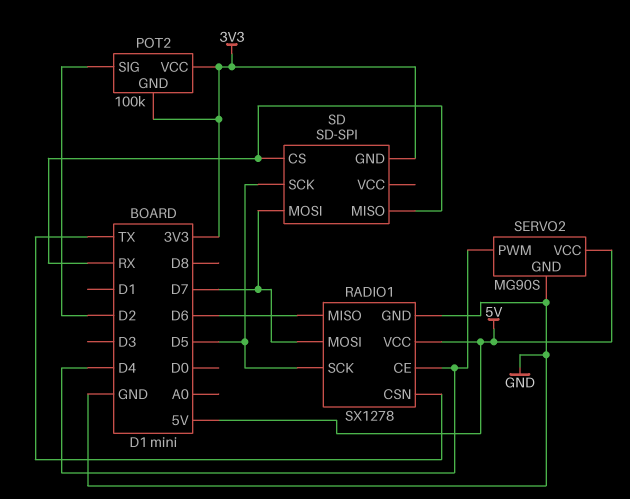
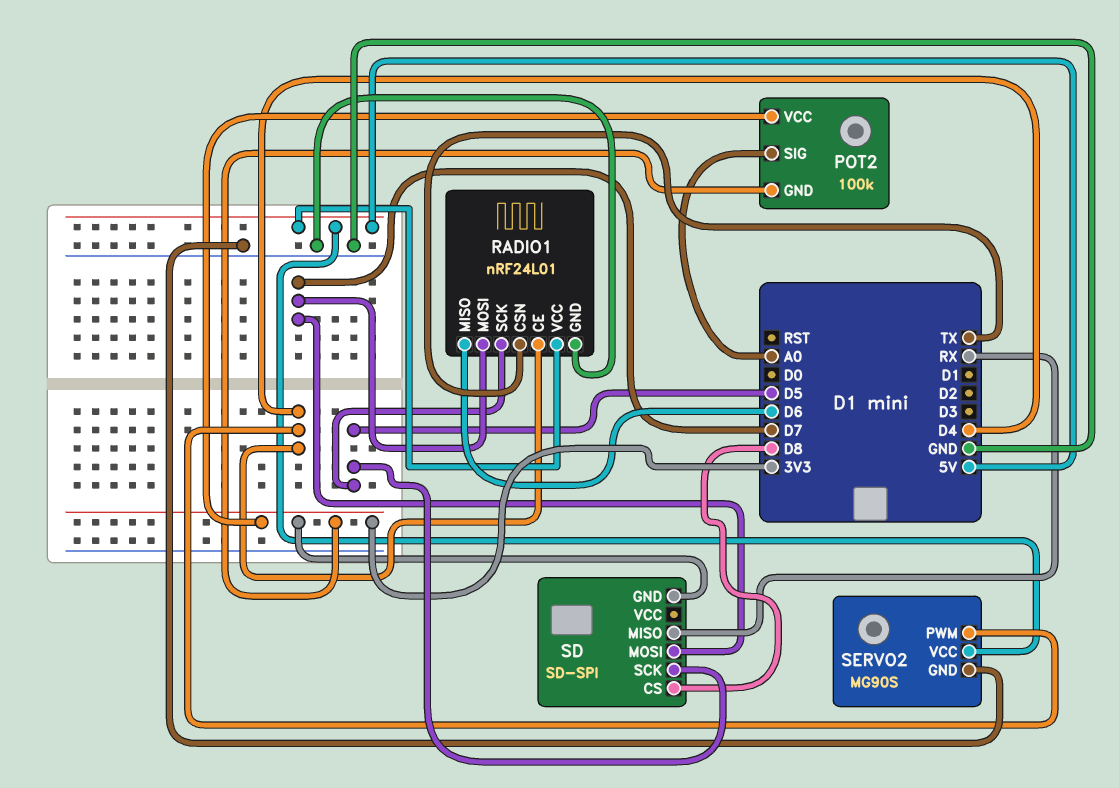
POT2 pin SIG: D2 -> A0
RADIO1: SX1278 -> nRF24L01
SD pin CS: RX -> D8

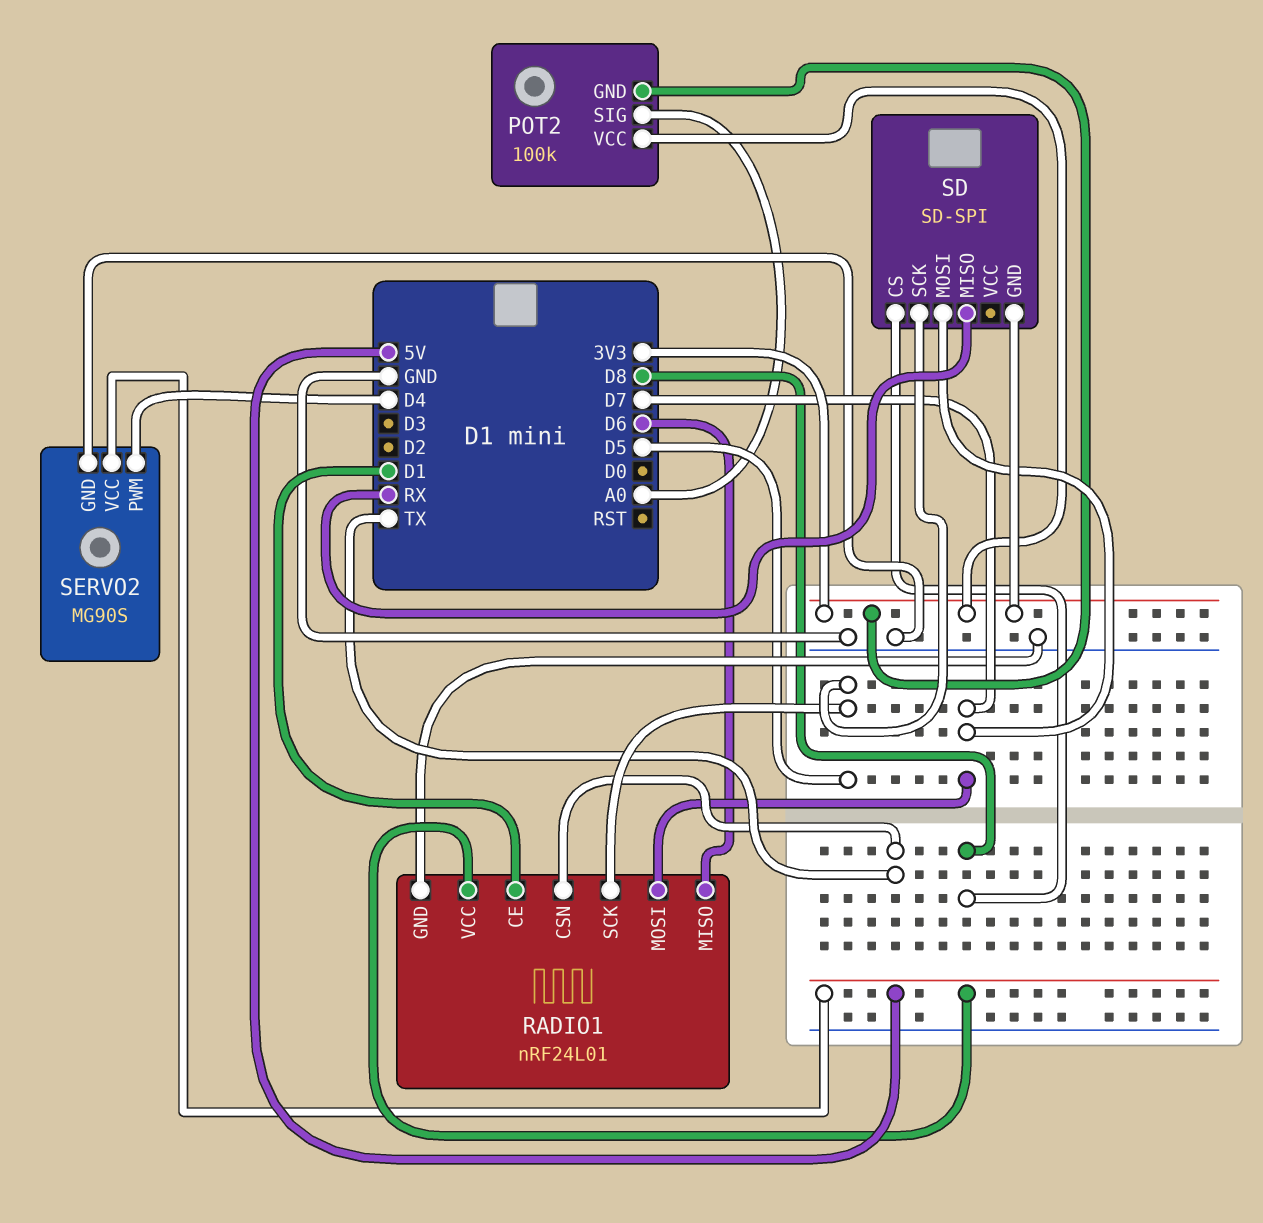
RADIO1 pin CE: D4 -> D1

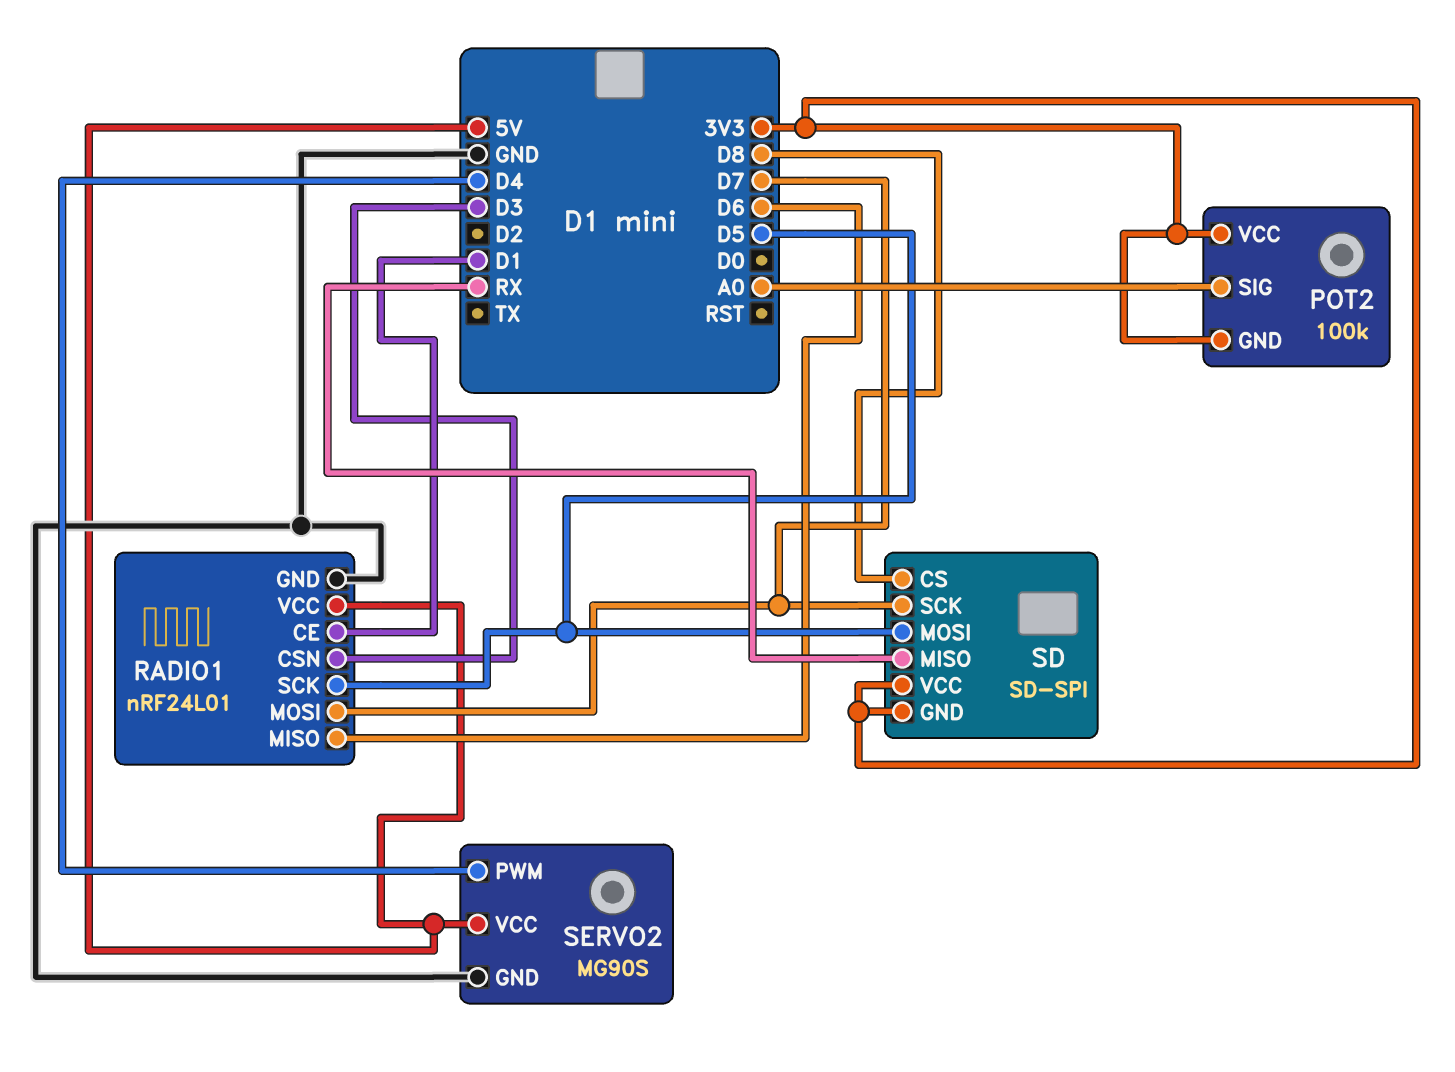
RADIO1 pin CSN: TX -> D3
SD pin MOSI: D7 -> D5
SD pin SCK: D5 -> D7
SD pin VCC: none -> 3V3

